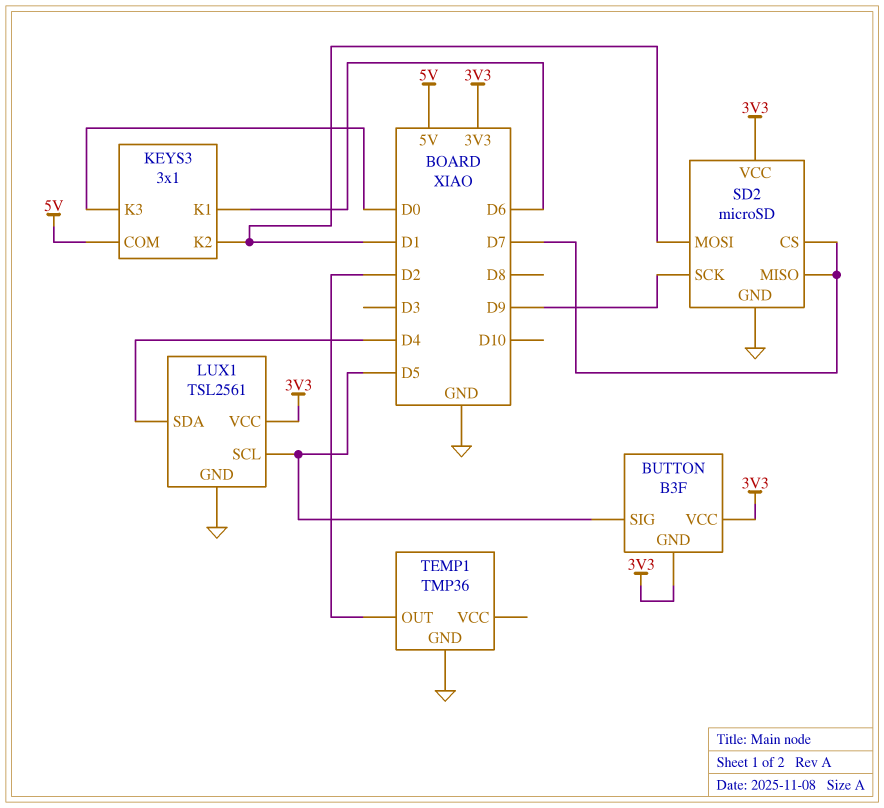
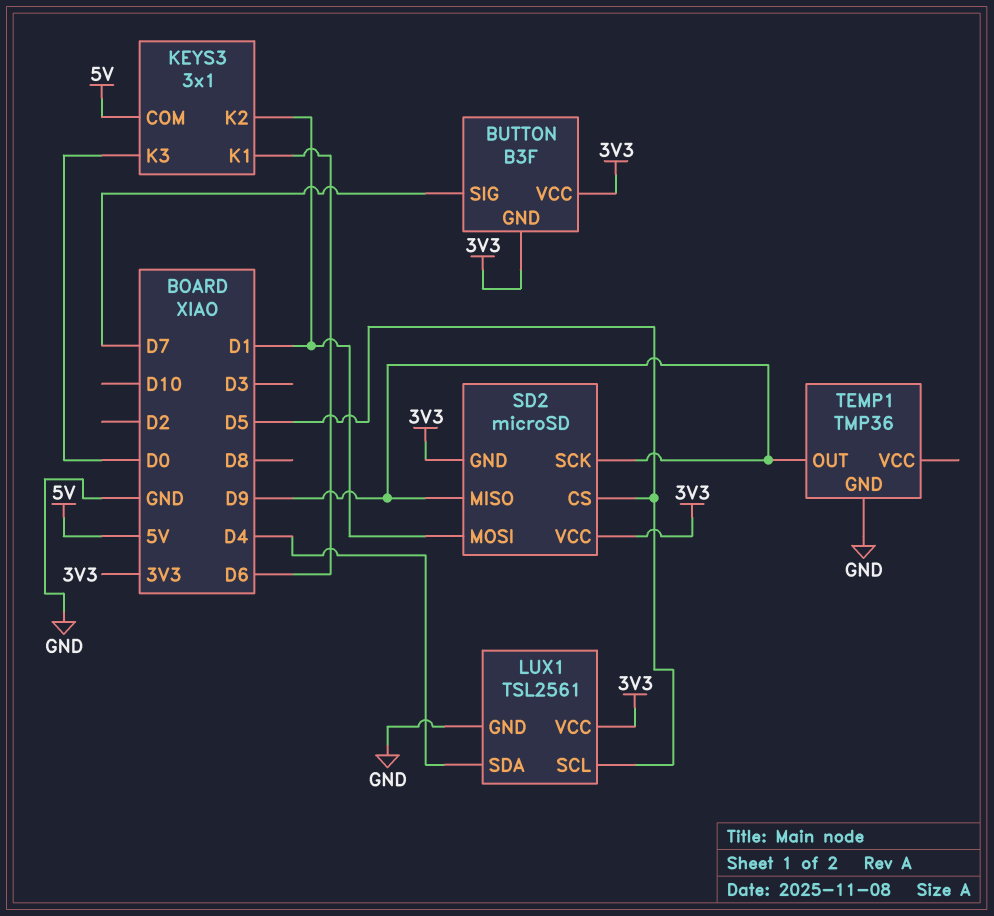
BUTTON pin SIG: D5 -> D7
SD2 pin CS: D7 -> D5
SD2 pin GND: GND -> 3V3
SD2 pin MISO: D7 -> D9
TEMP1 pin OUT: D2 -> D9

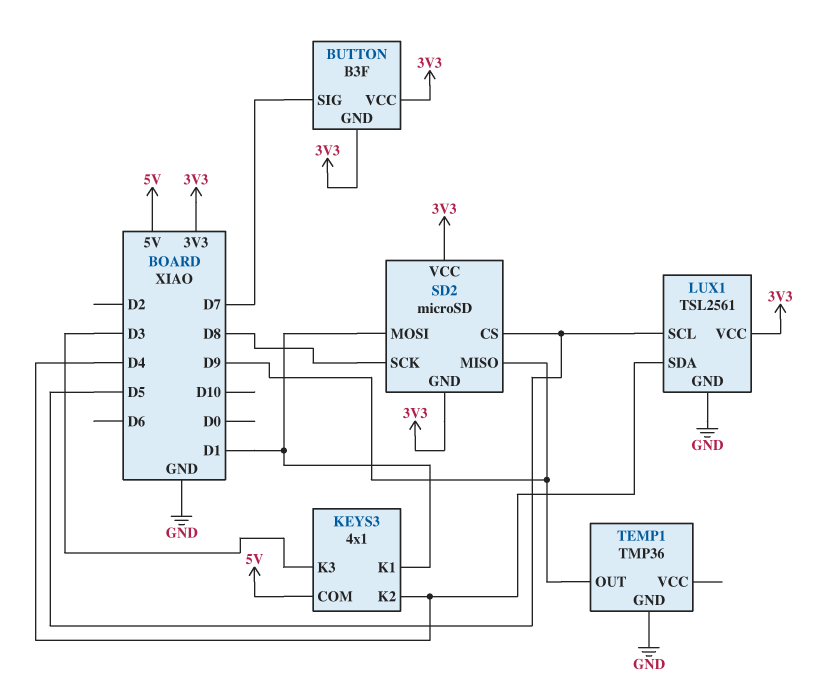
KEYS3: 3x1 -> 4x1
KEYS3 pin K1: D6 -> D1
KEYS3 pin K2: D1 -> D4
KEYS3 pin K3: D0 -> D3
SD2 pin SCK: D9 -> D8

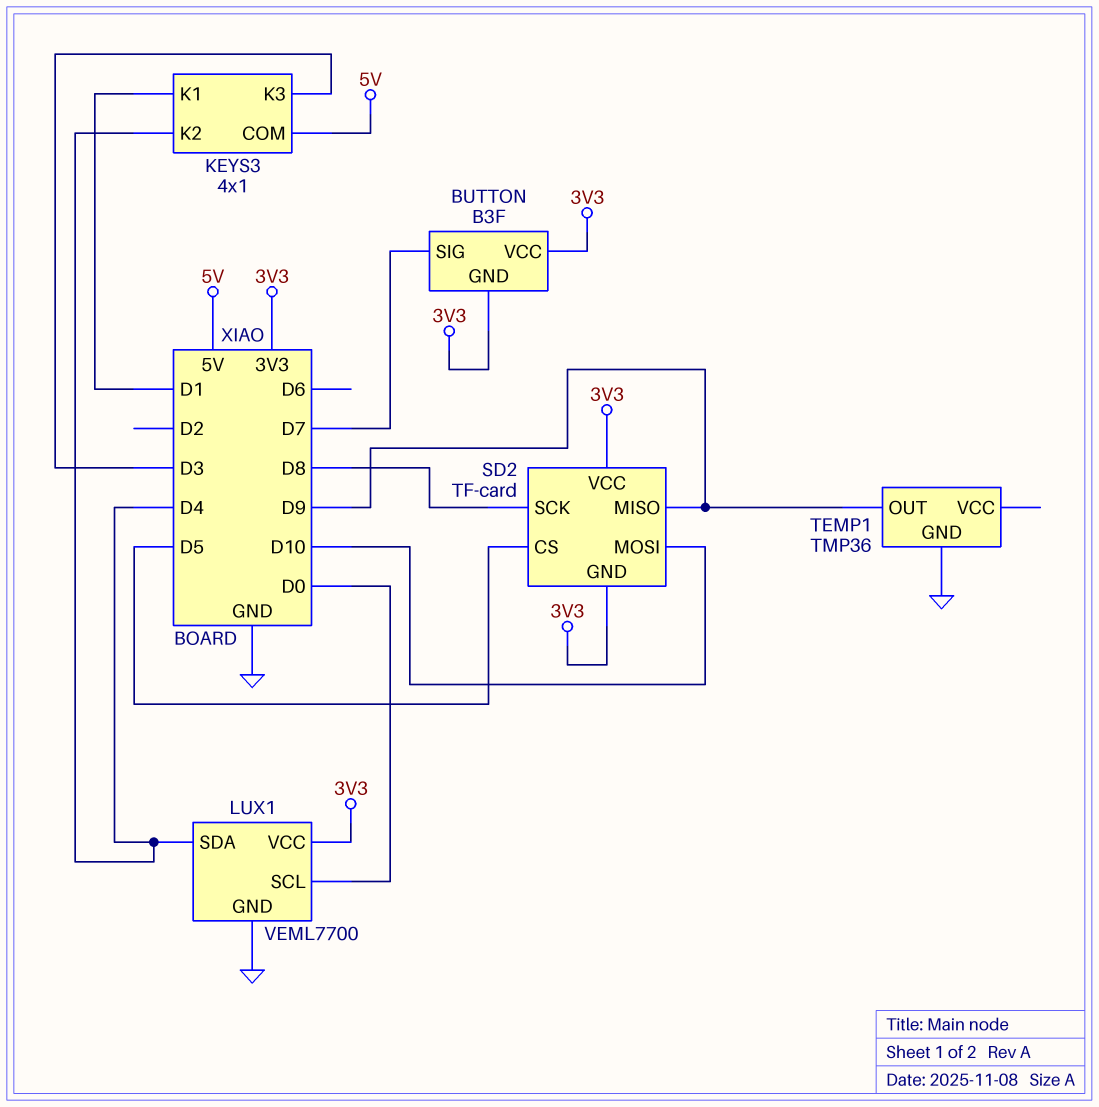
LUX1: TSL2561 -> VEML7700
LUX1 pin SCL: D5 -> D0
SD2: microSD -> TF-card
SD2 pin MOSI: D1 -> D10

